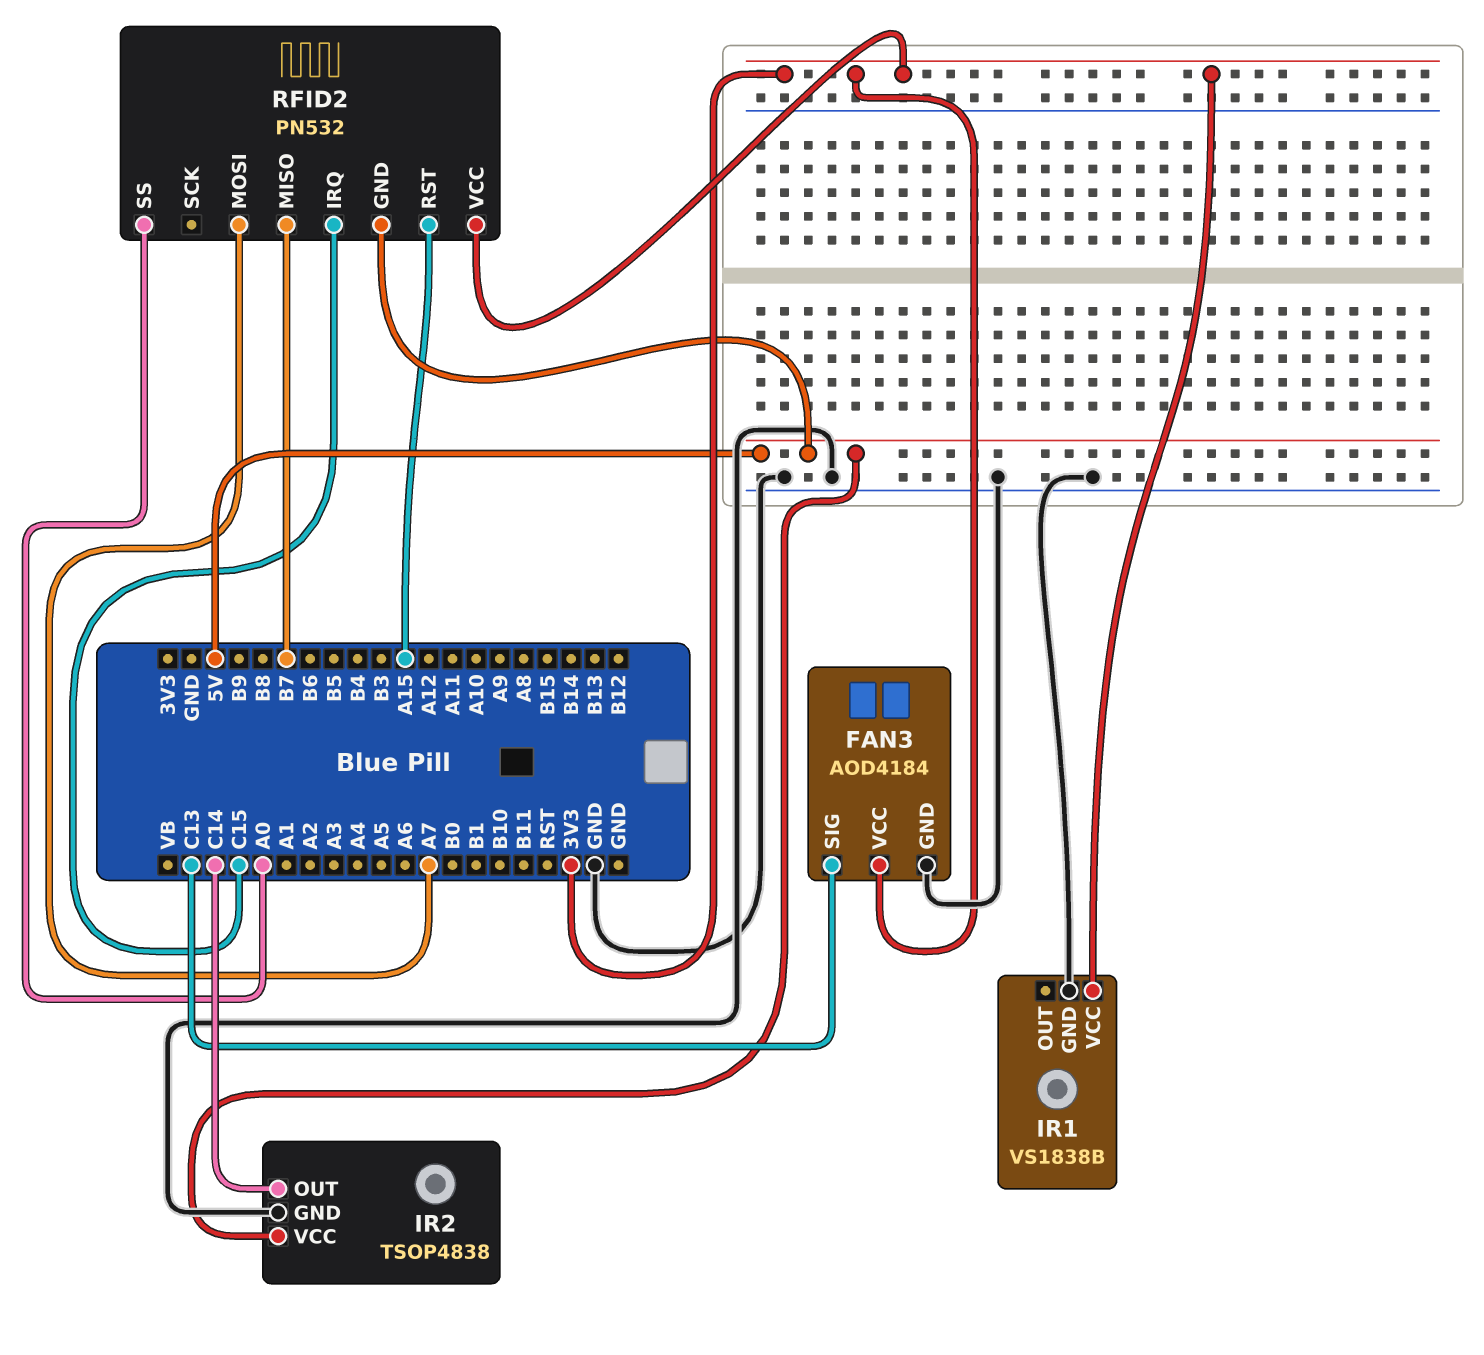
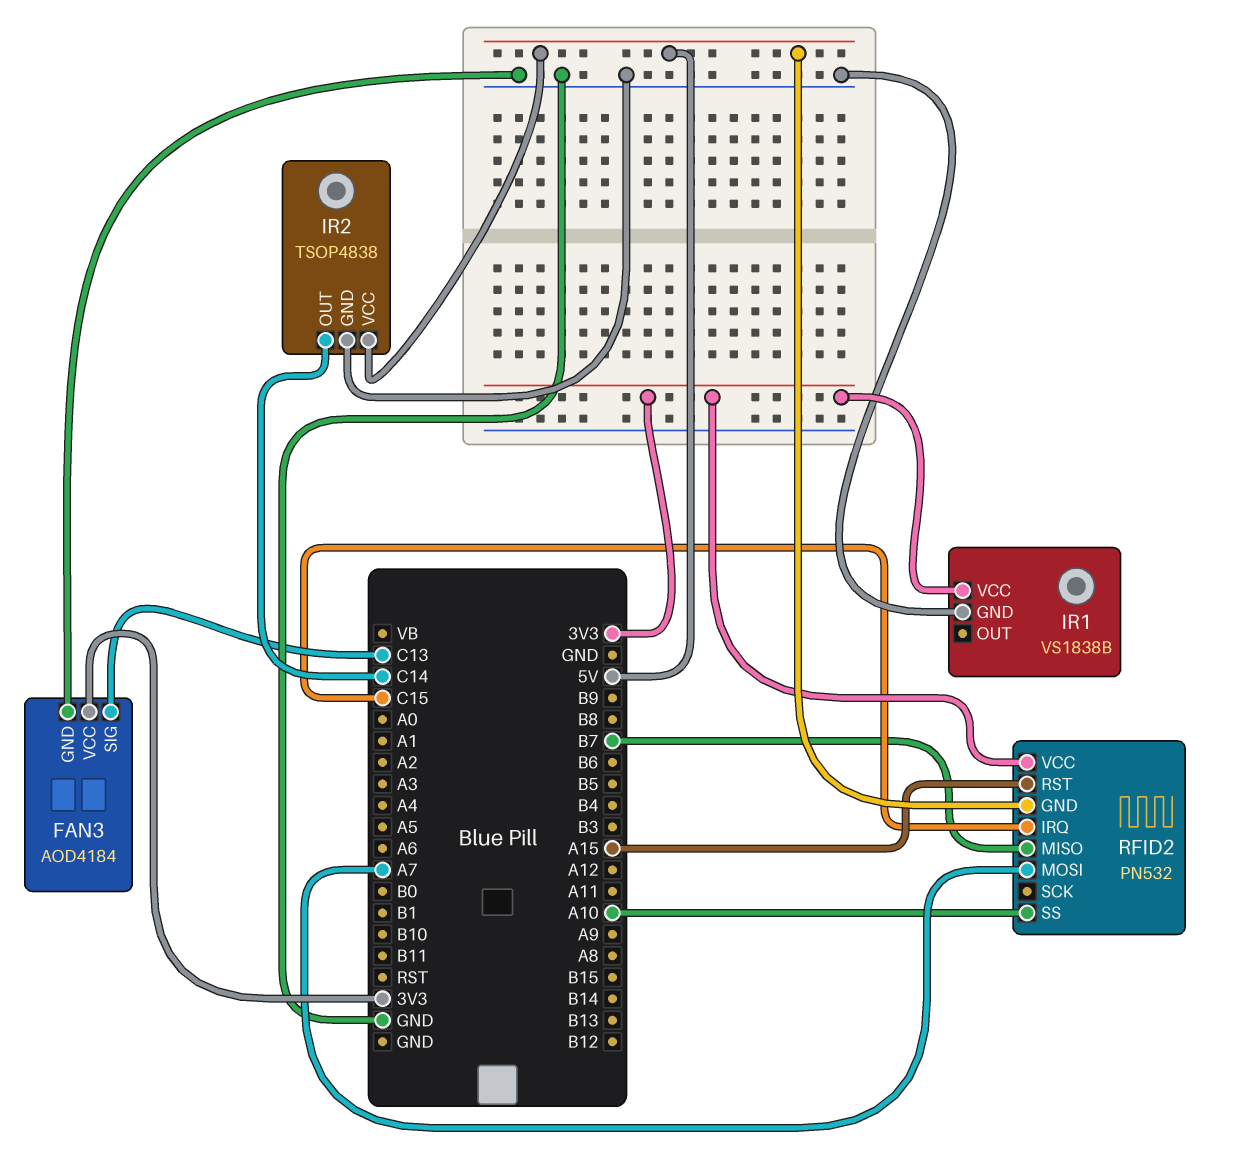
RFID2 pin SS: A0 -> A10

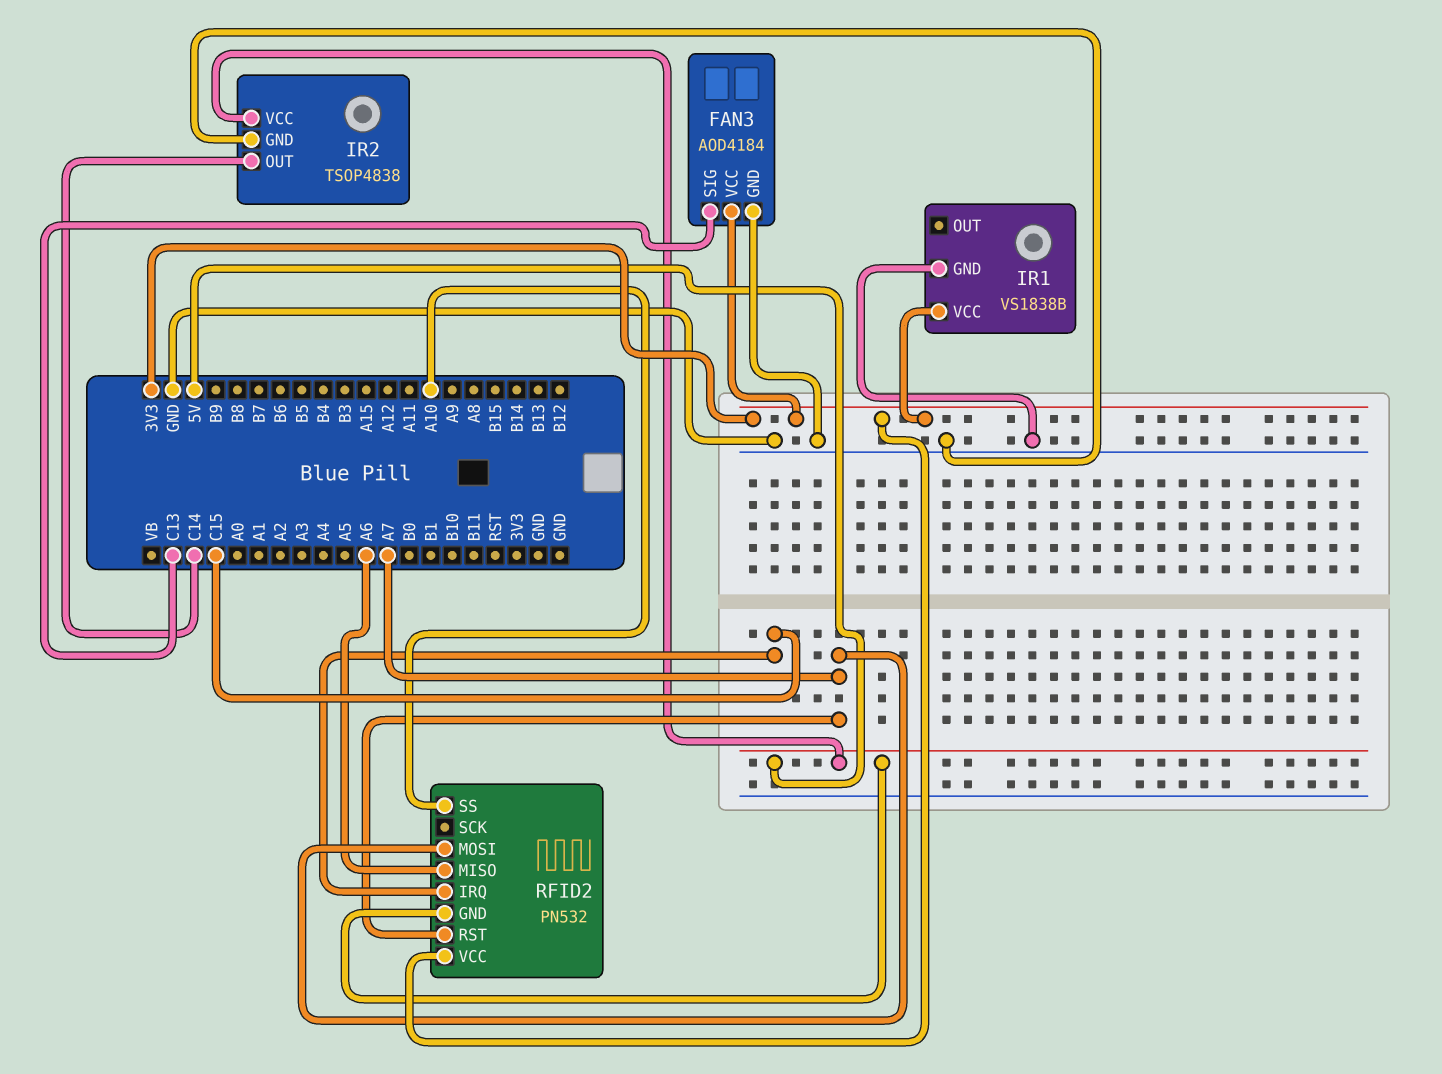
RFID2 pin MISO: B7 -> A6
RFID2 pin RST: A15 -> A7

